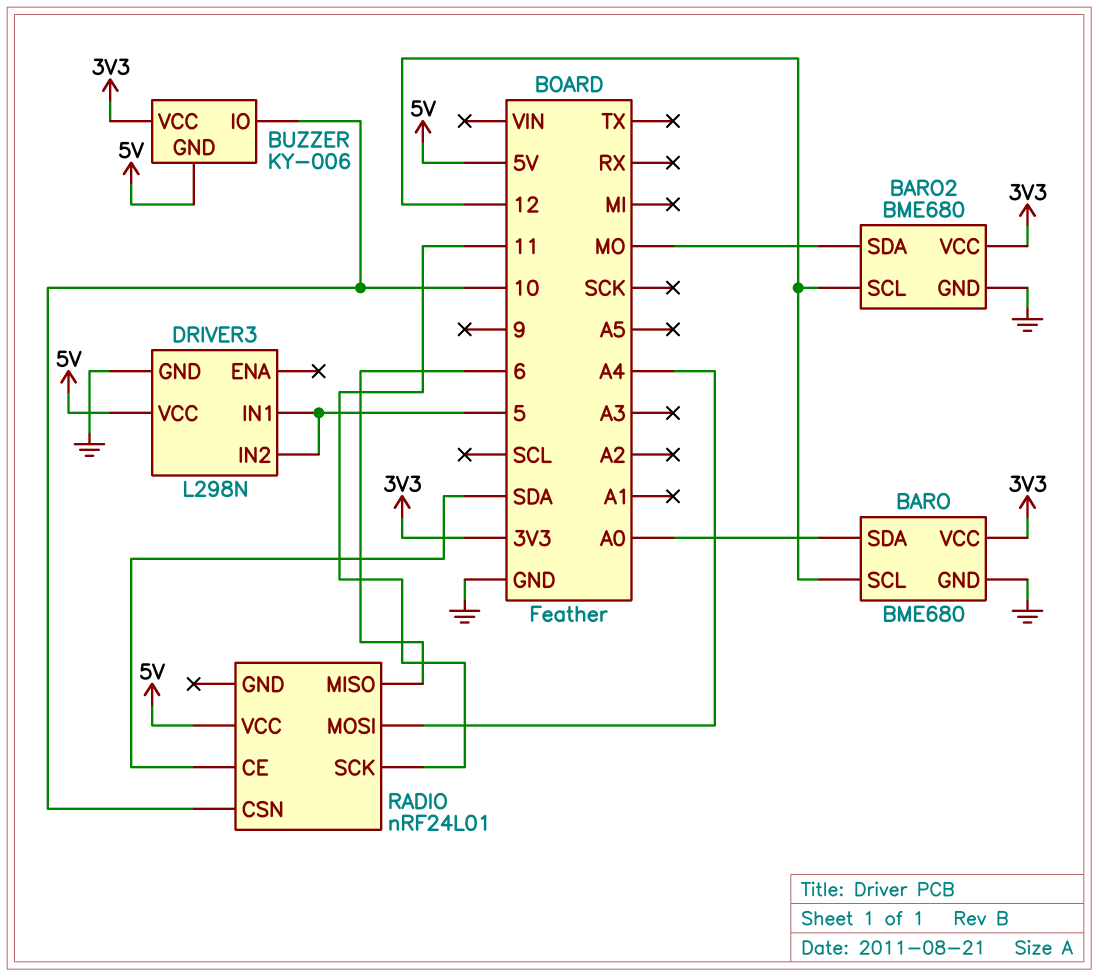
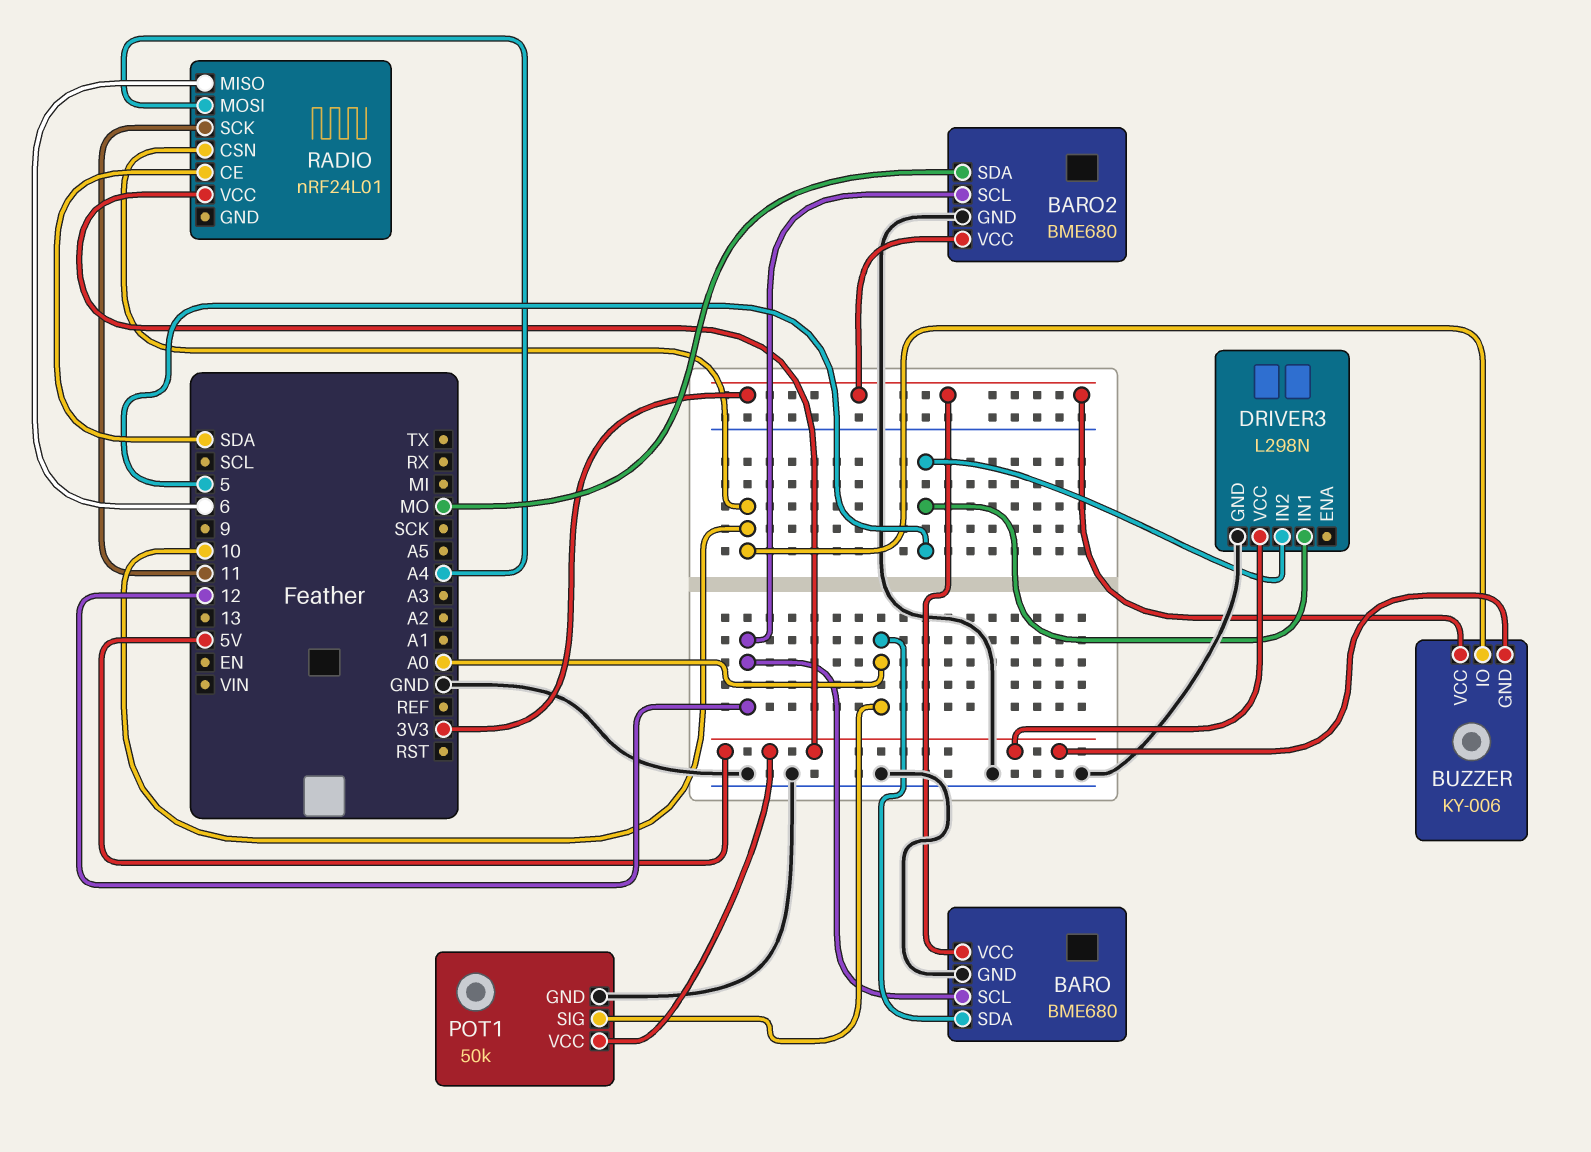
POT1: none -> 50k
POT1 pin GND: none -> GND
POT1 pin SIG: none -> A0
POT1 pin VCC: none -> 5V

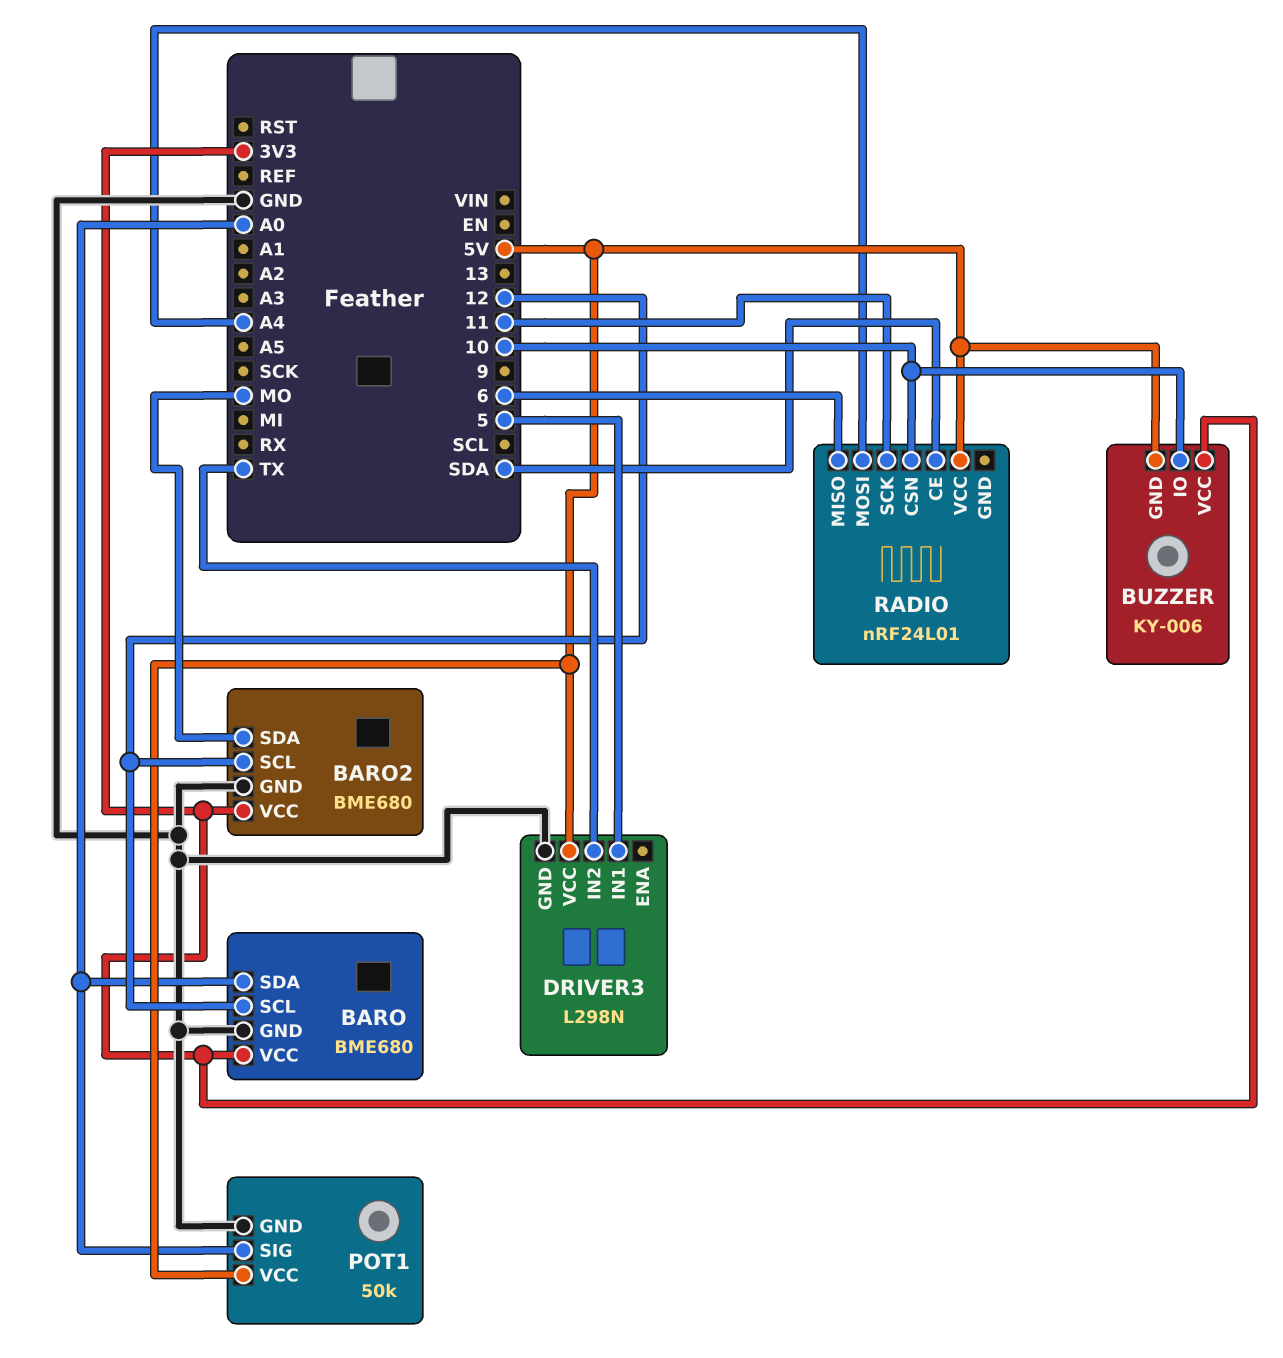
DRIVER3 pin IN2: 5 -> TX

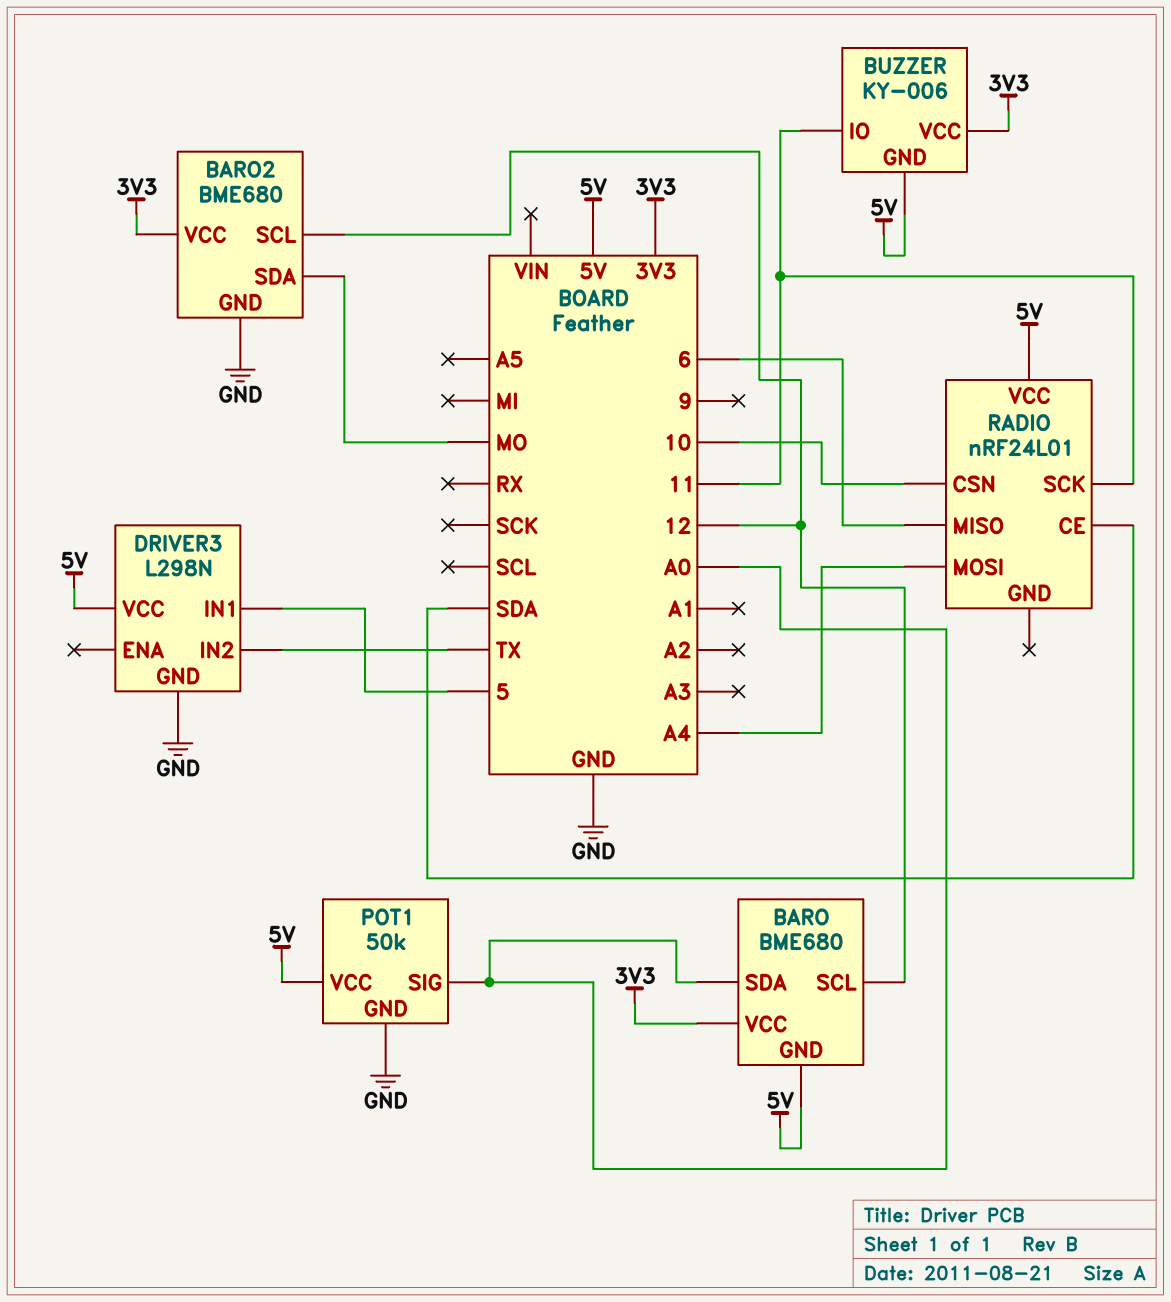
BARO pin GND: GND -> 5V
BUZZER pin IO: 10 -> 11

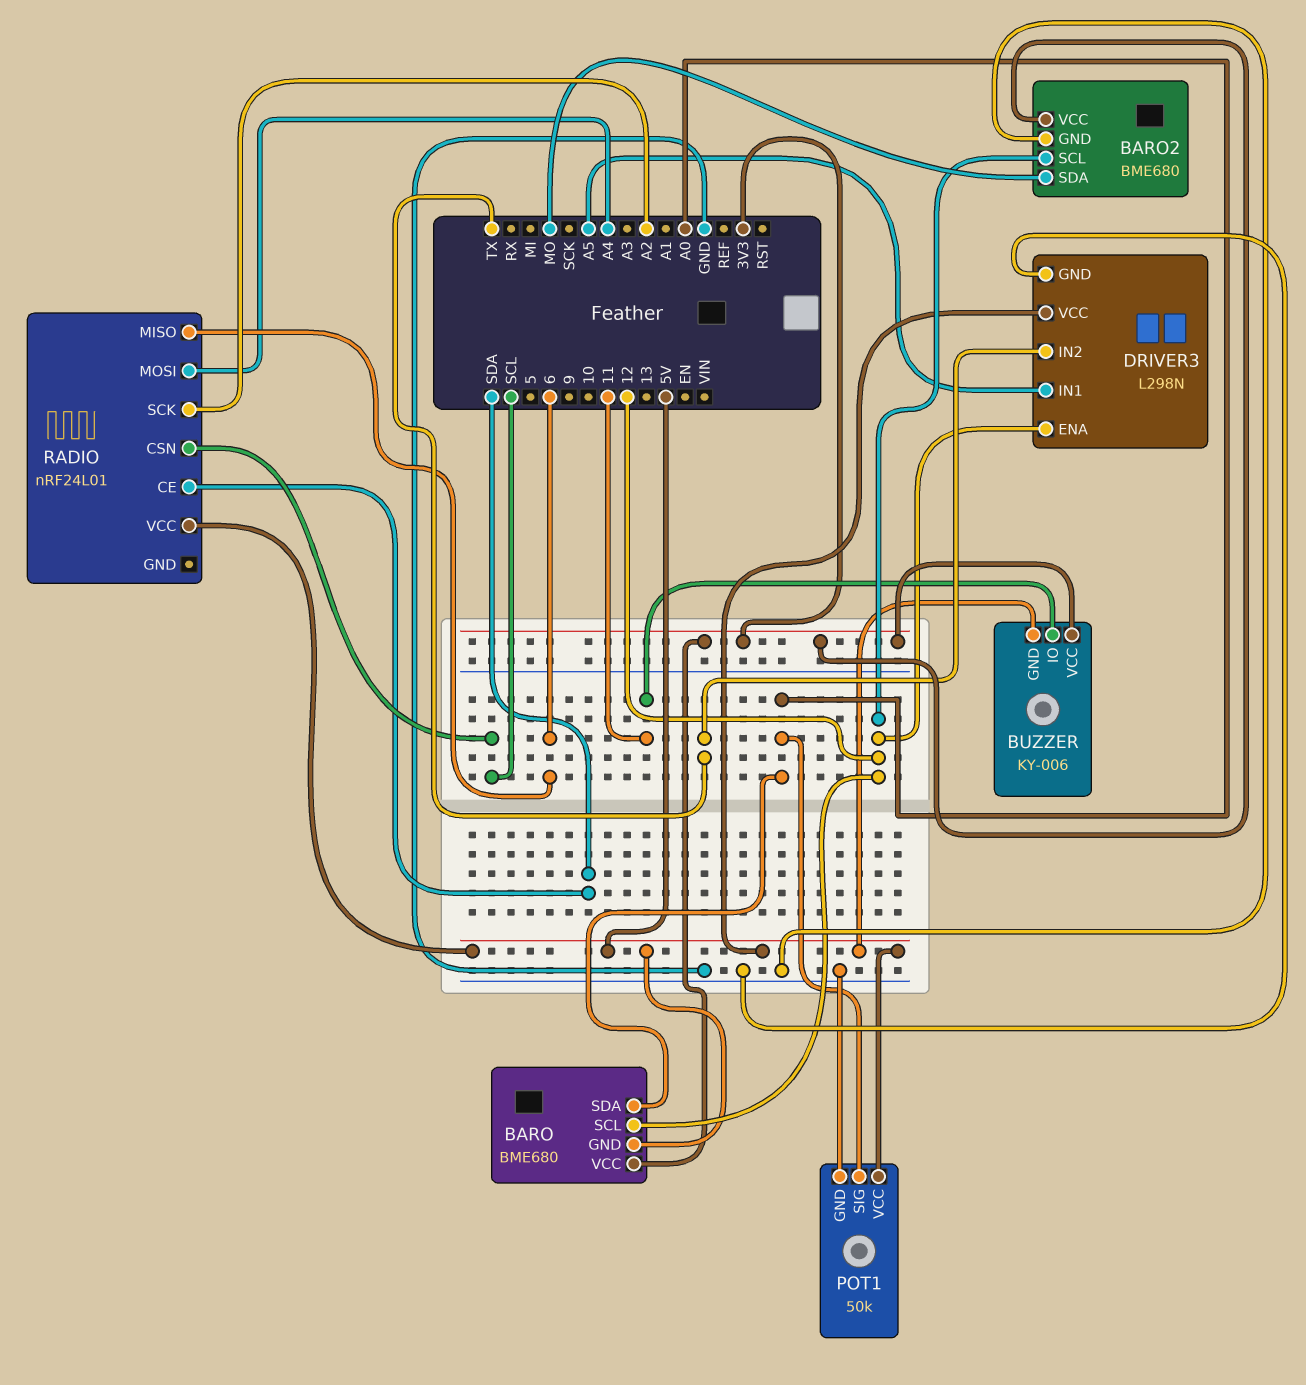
DRIVER3 pin ENA: none -> 12
DRIVER3 pin IN1: 5 -> A5
RADIO pin CSN: 10 -> SCL
RADIO pin SCK: 11 -> A2

